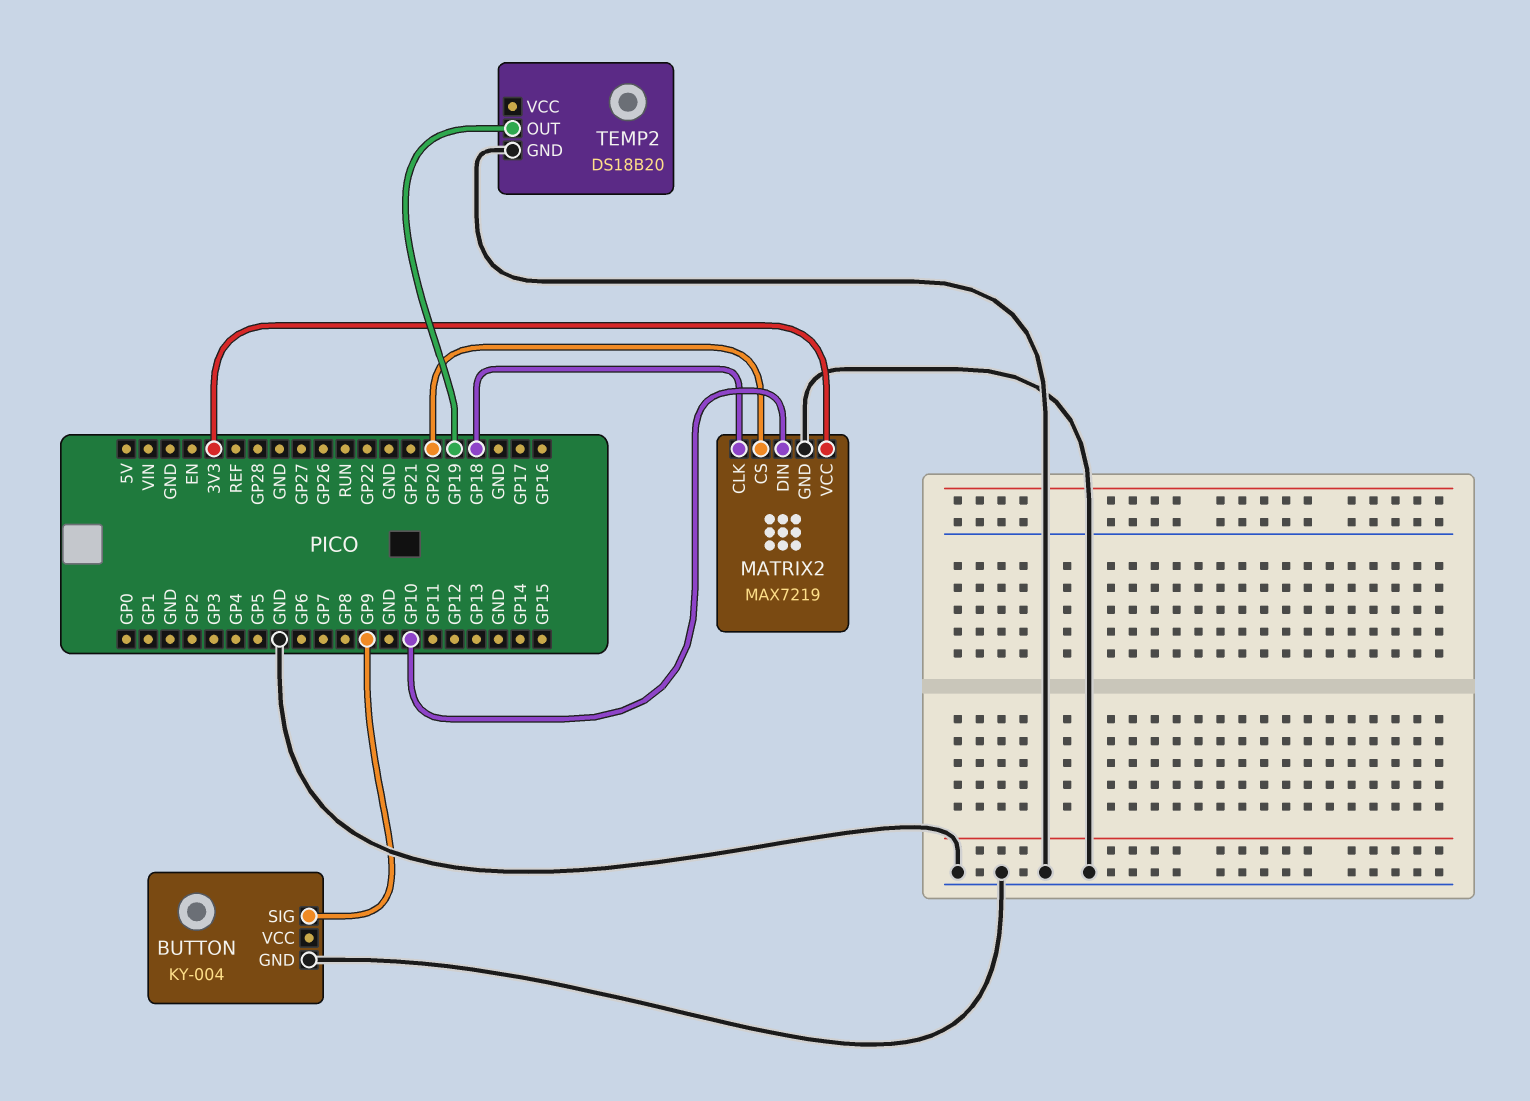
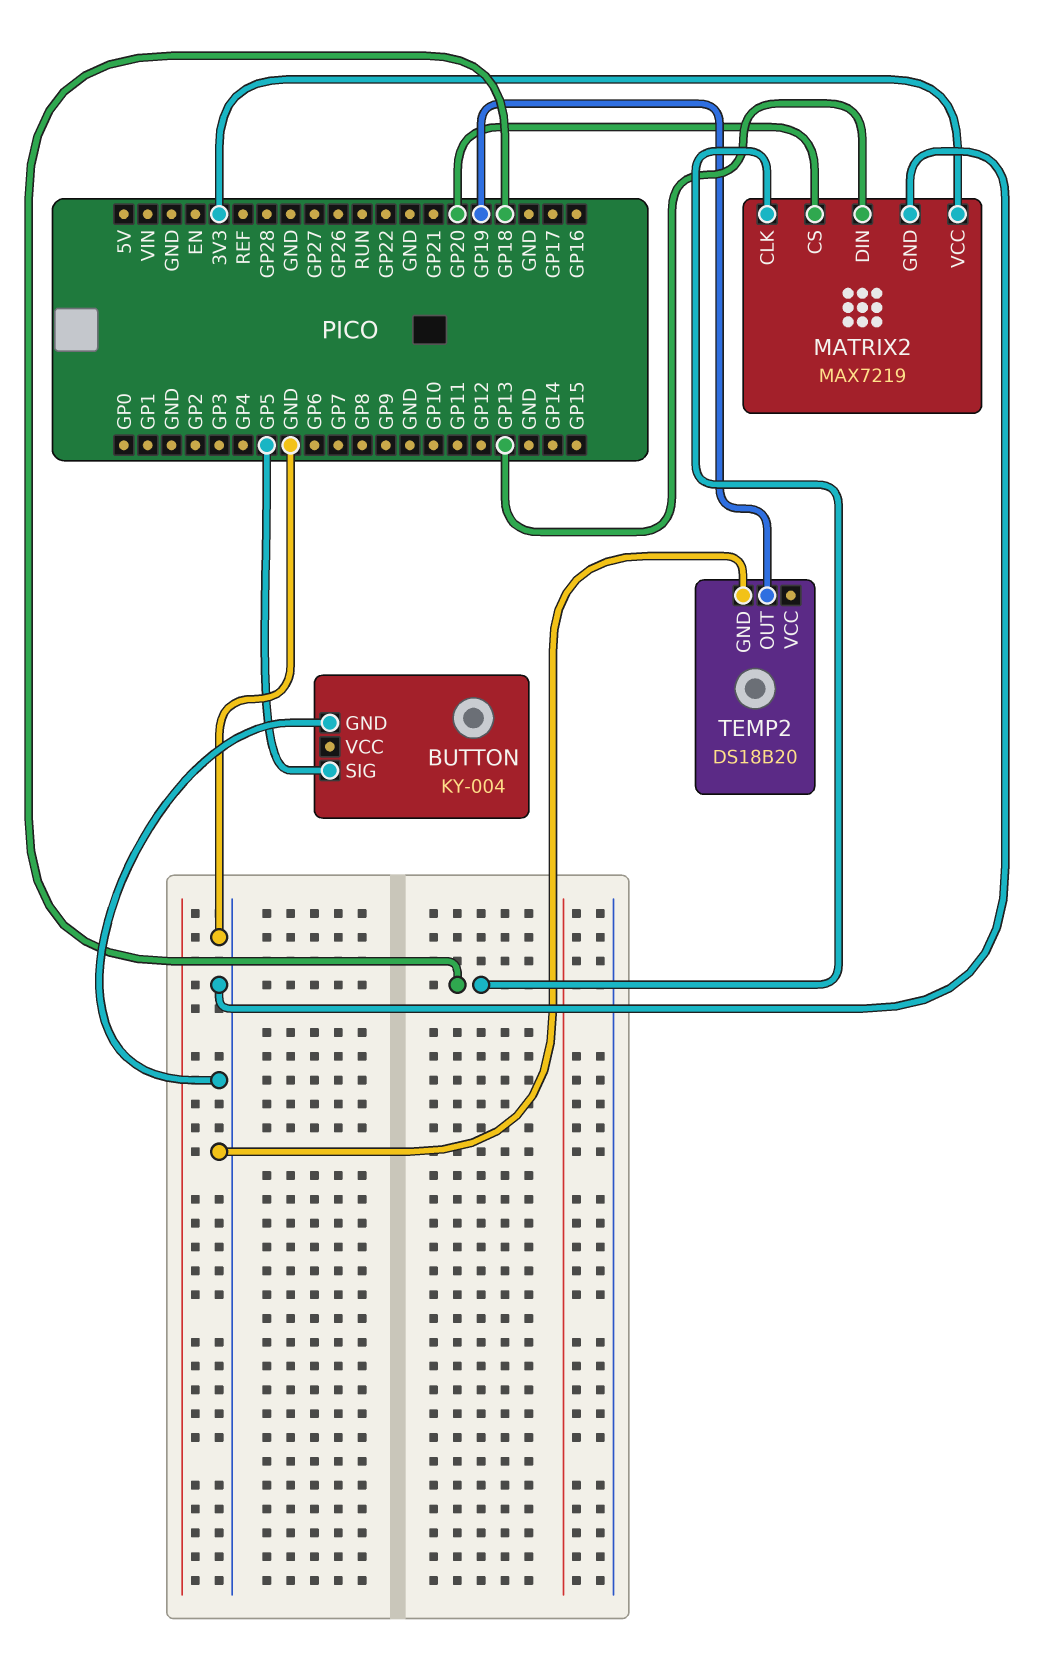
BUTTON pin SIG: GP9 -> GP5
MATRIX2 pin DIN: GP10 -> GP13

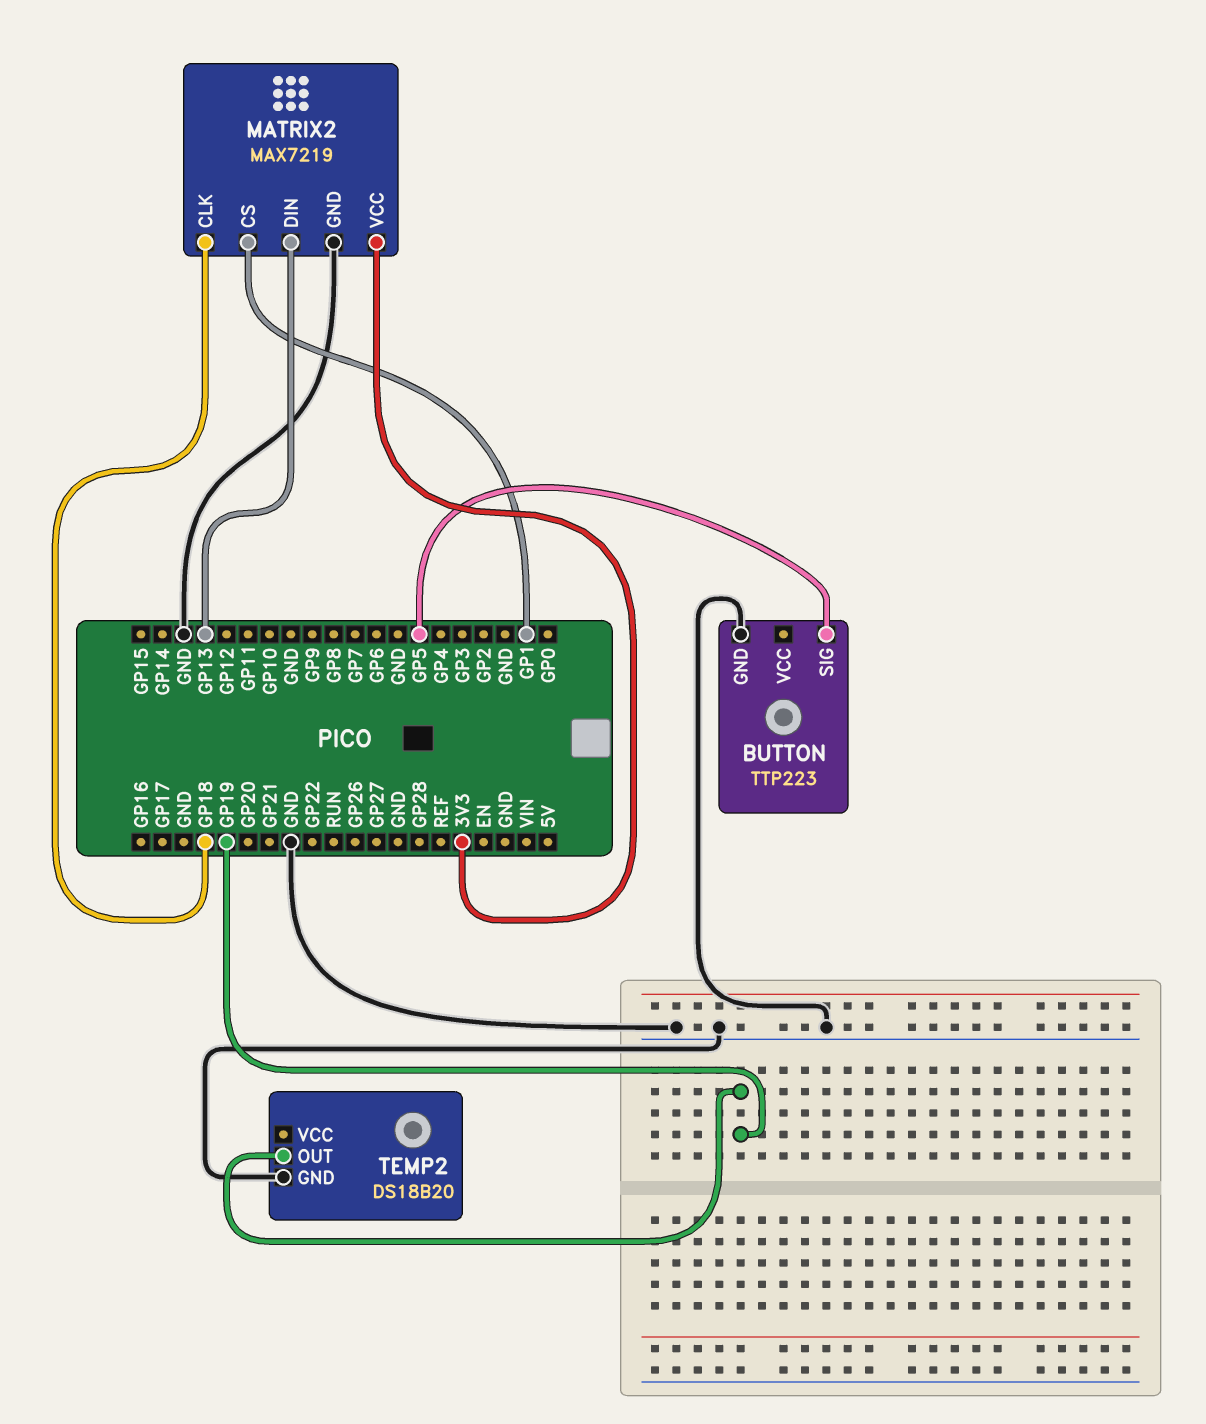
BUTTON: KY-004 -> TTP223
MATRIX2 pin CS: GP20 -> GP1

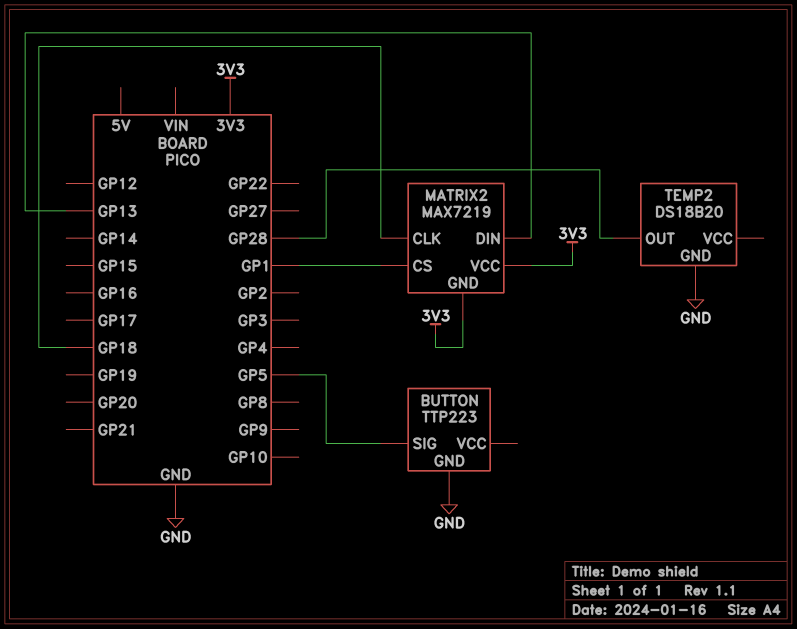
MATRIX2 pin GND: GND -> 3V3
TEMP2 pin OUT: GP19 -> GP28

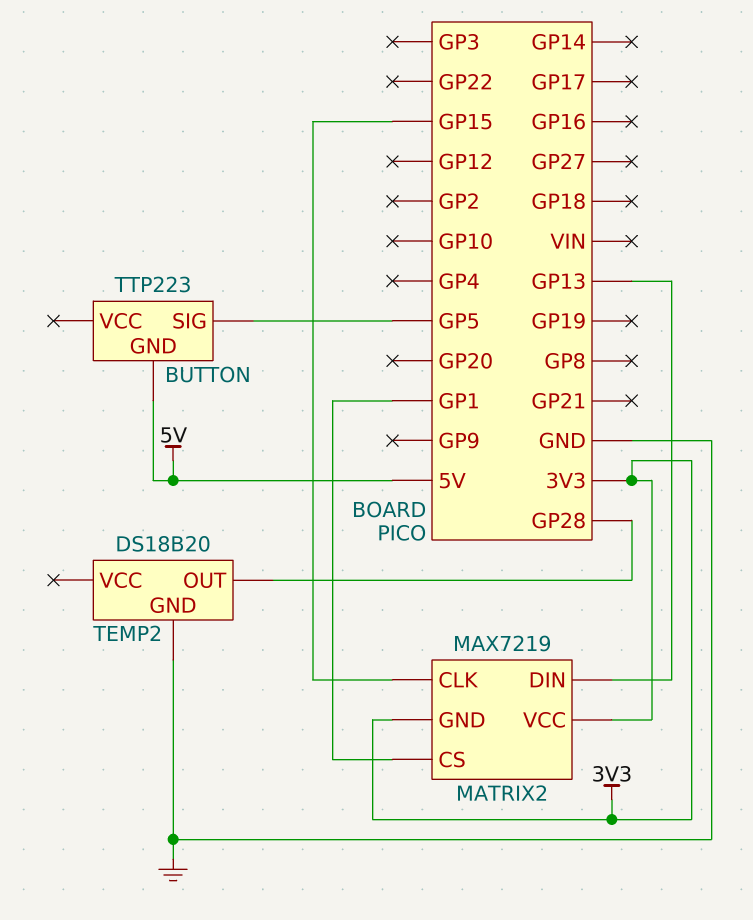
BUTTON pin GND: GND -> 5V
MATRIX2 pin CLK: GP18 -> GP15

